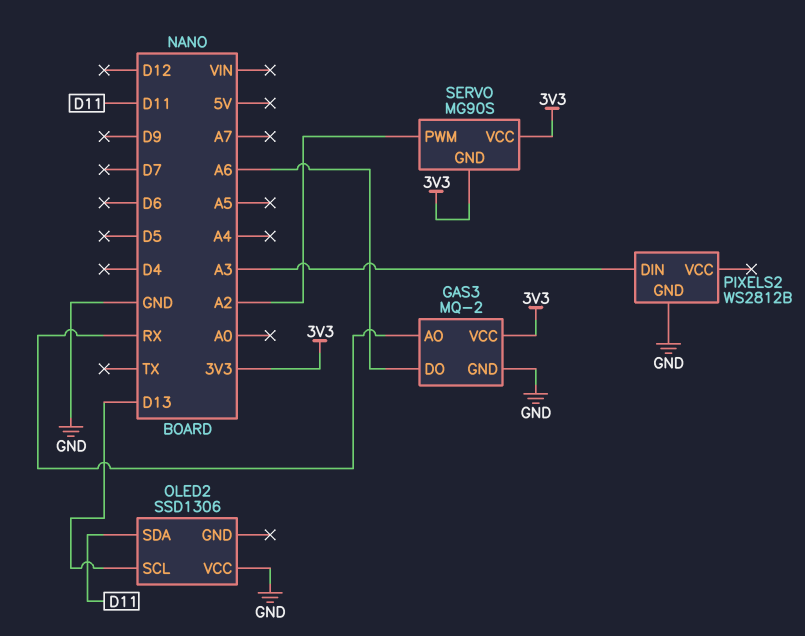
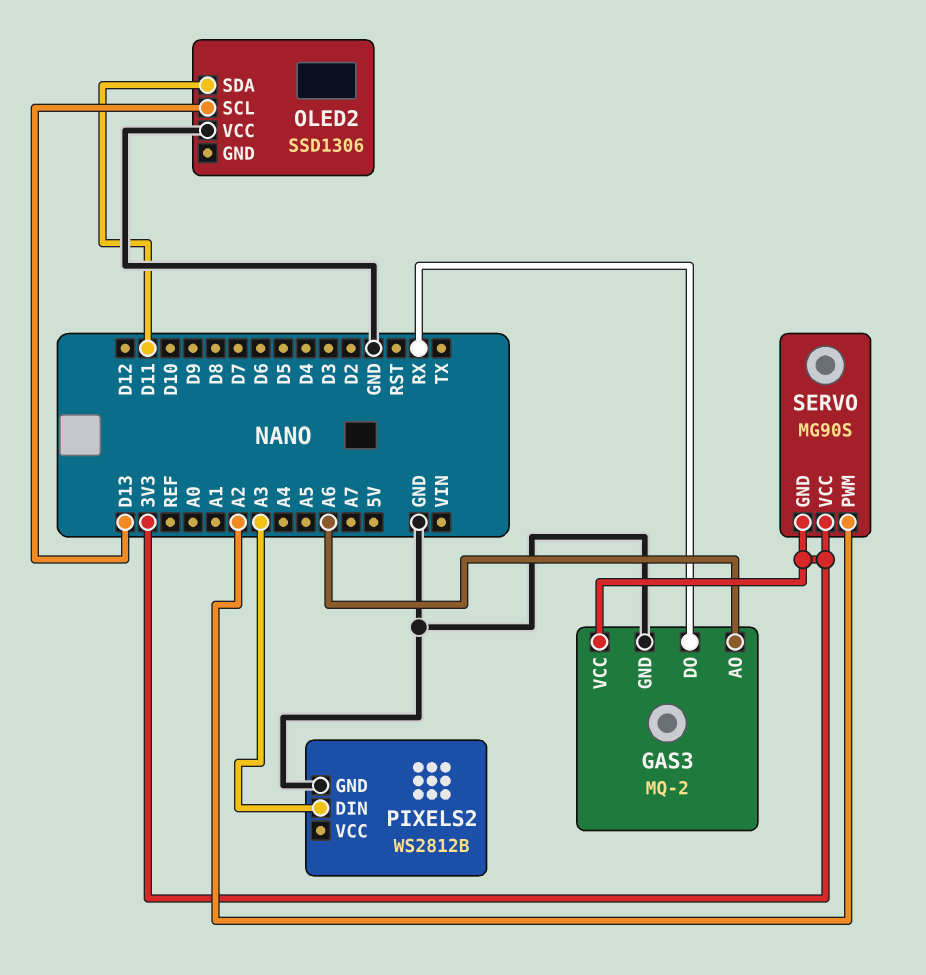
GAS3 pin AO: RX -> A6
GAS3 pin DO: A6 -> RX

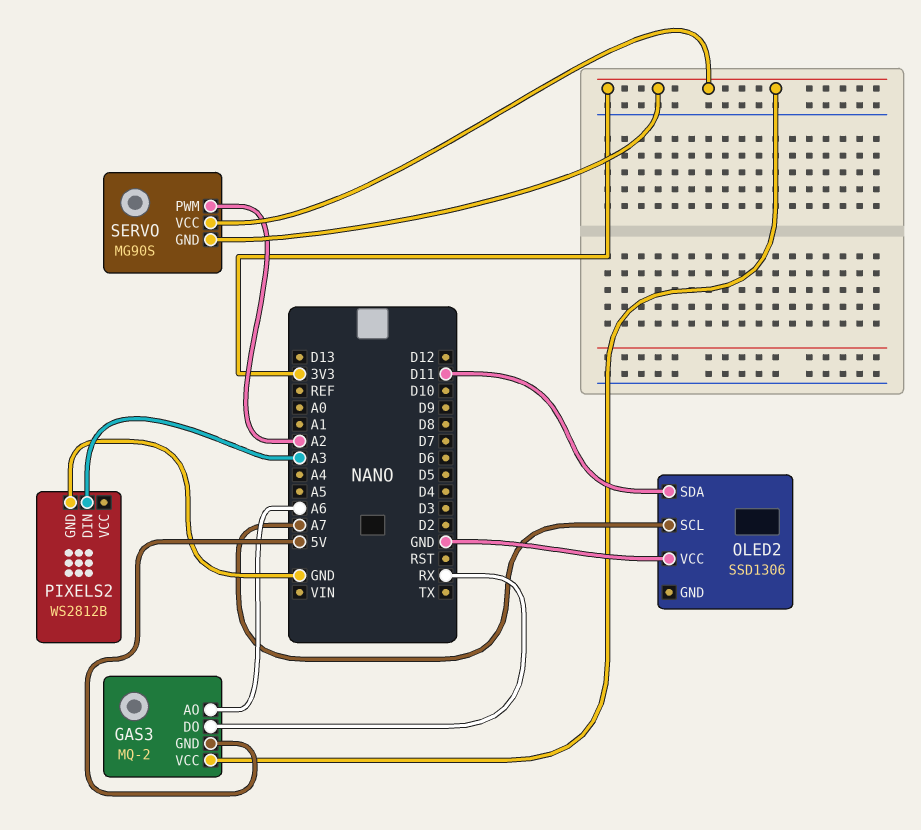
GAS3 pin GND: GND -> 5V
OLED2 pin SCL: D13 -> A7

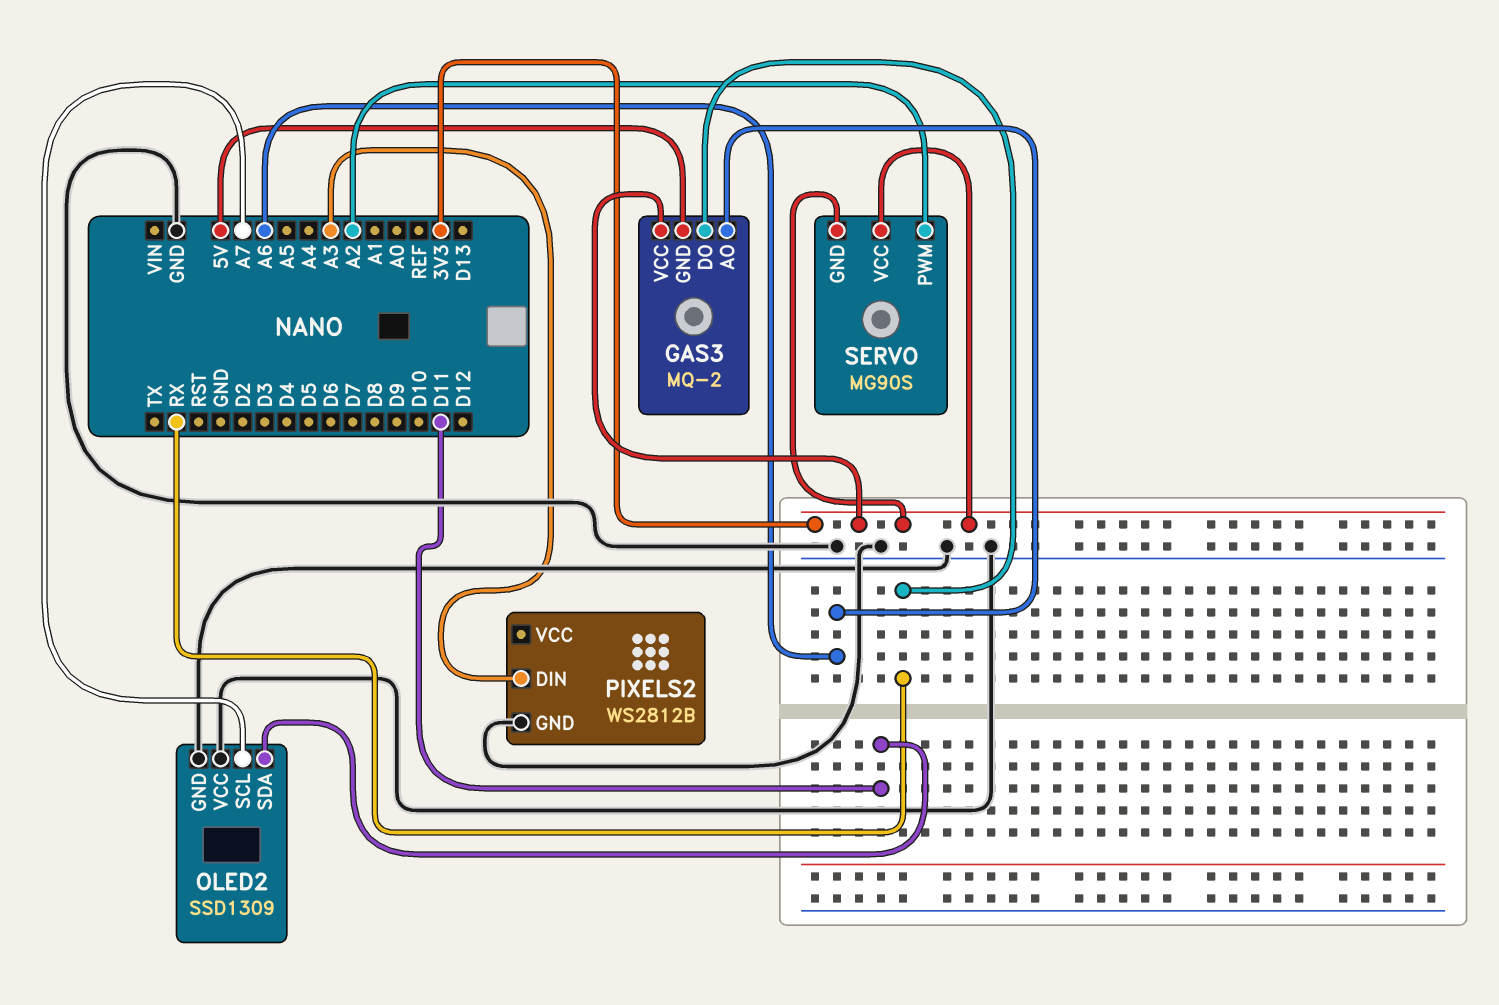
OLED2: SSD1306 -> SSD1309
OLED2 pin GND: none -> GND

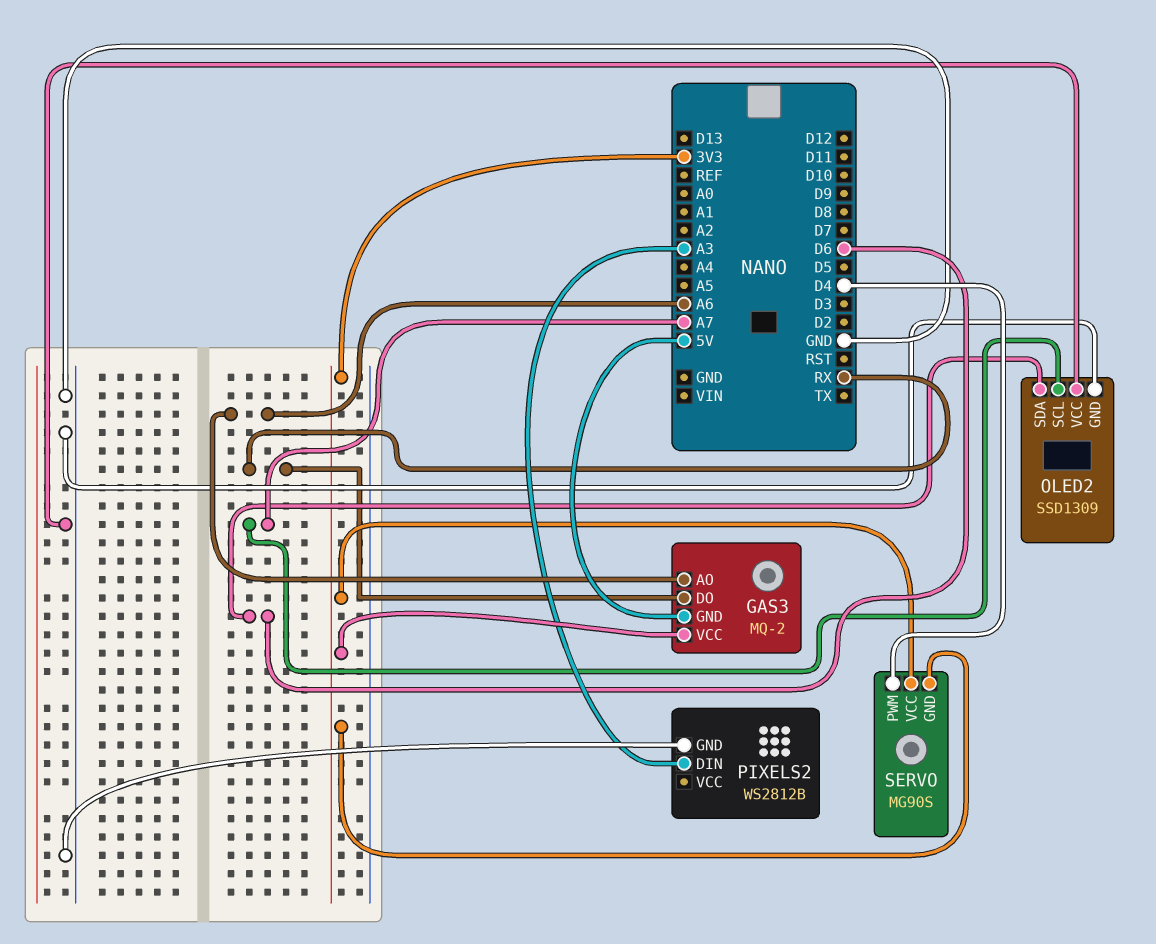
OLED2 pin SDA: D11 -> D6
SERVO pin PWM: A2 -> D4

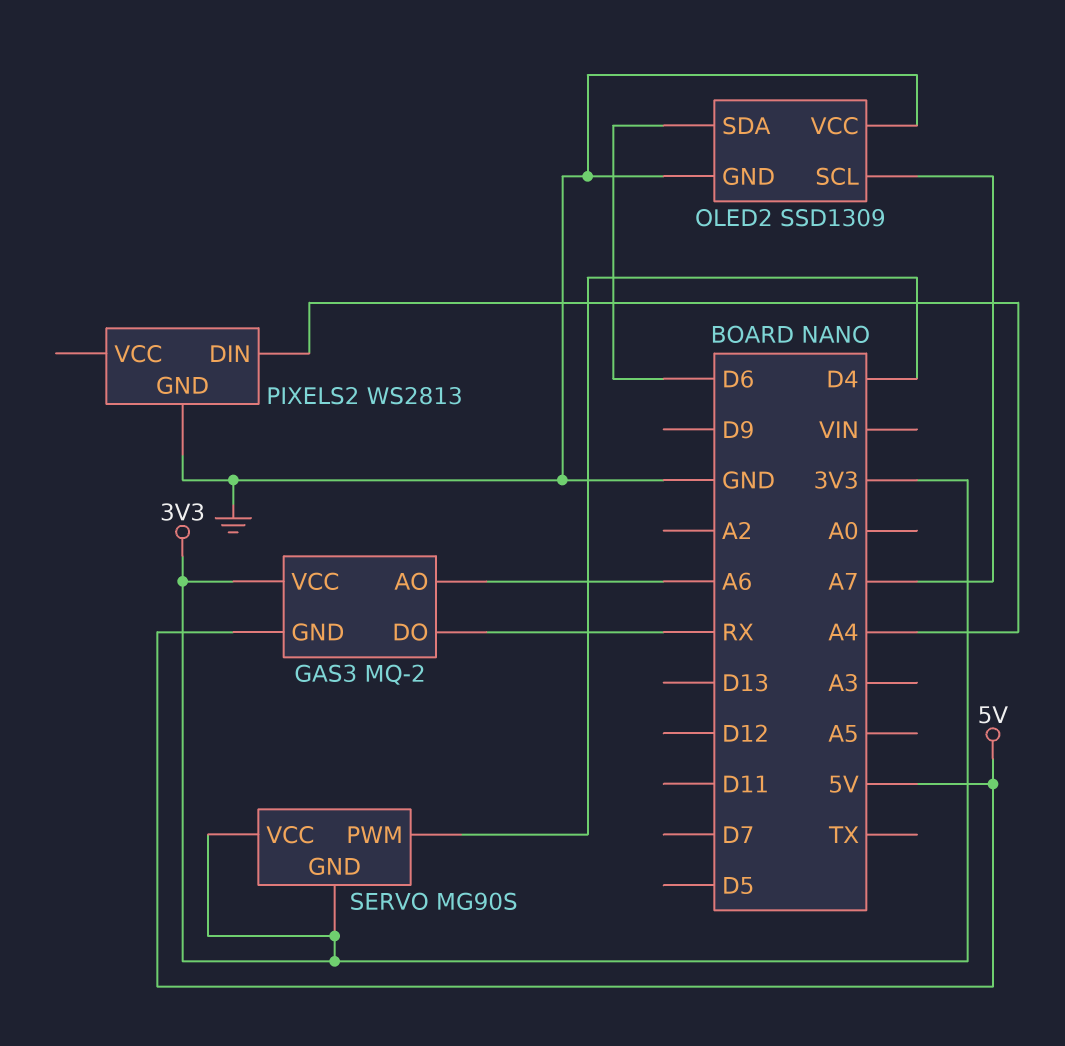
PIXELS2: WS2812B -> WS2813
PIXELS2 pin DIN: A3 -> A4

